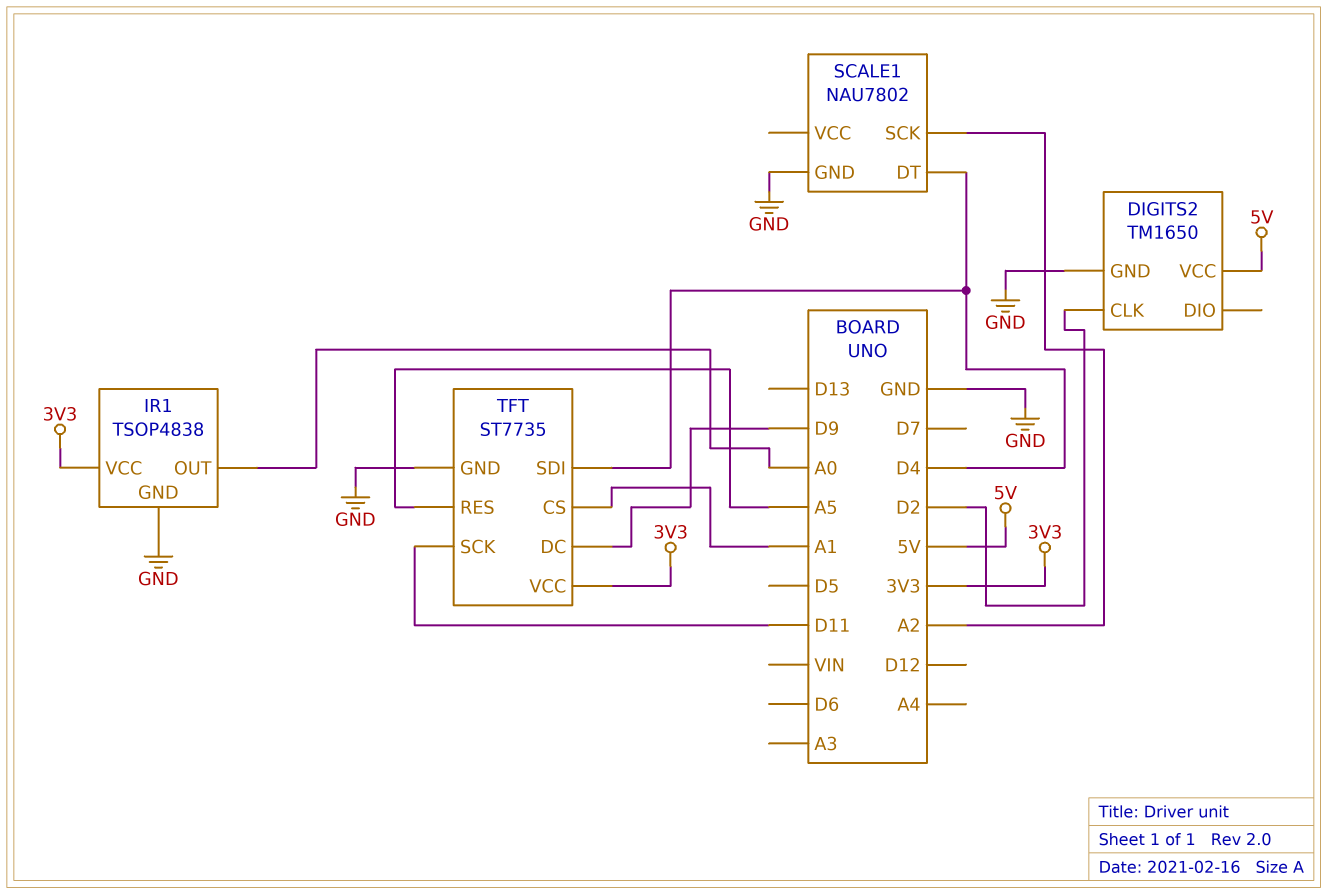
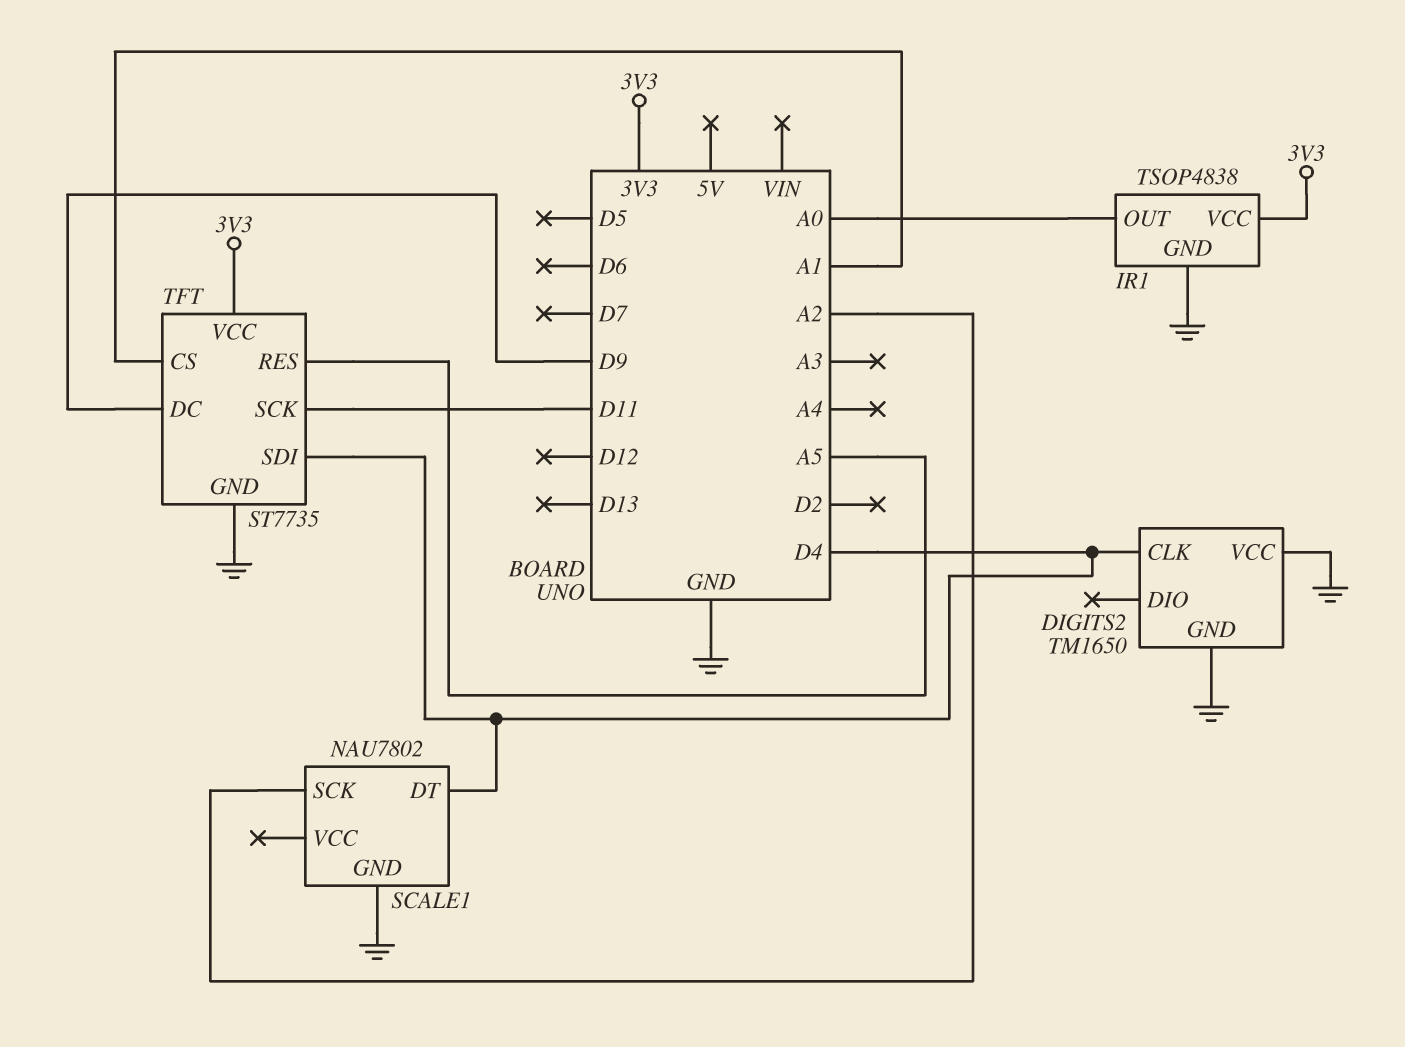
DIGITS2 pin CLK: D2 -> D4
DIGITS2 pin VCC: 5V -> GND

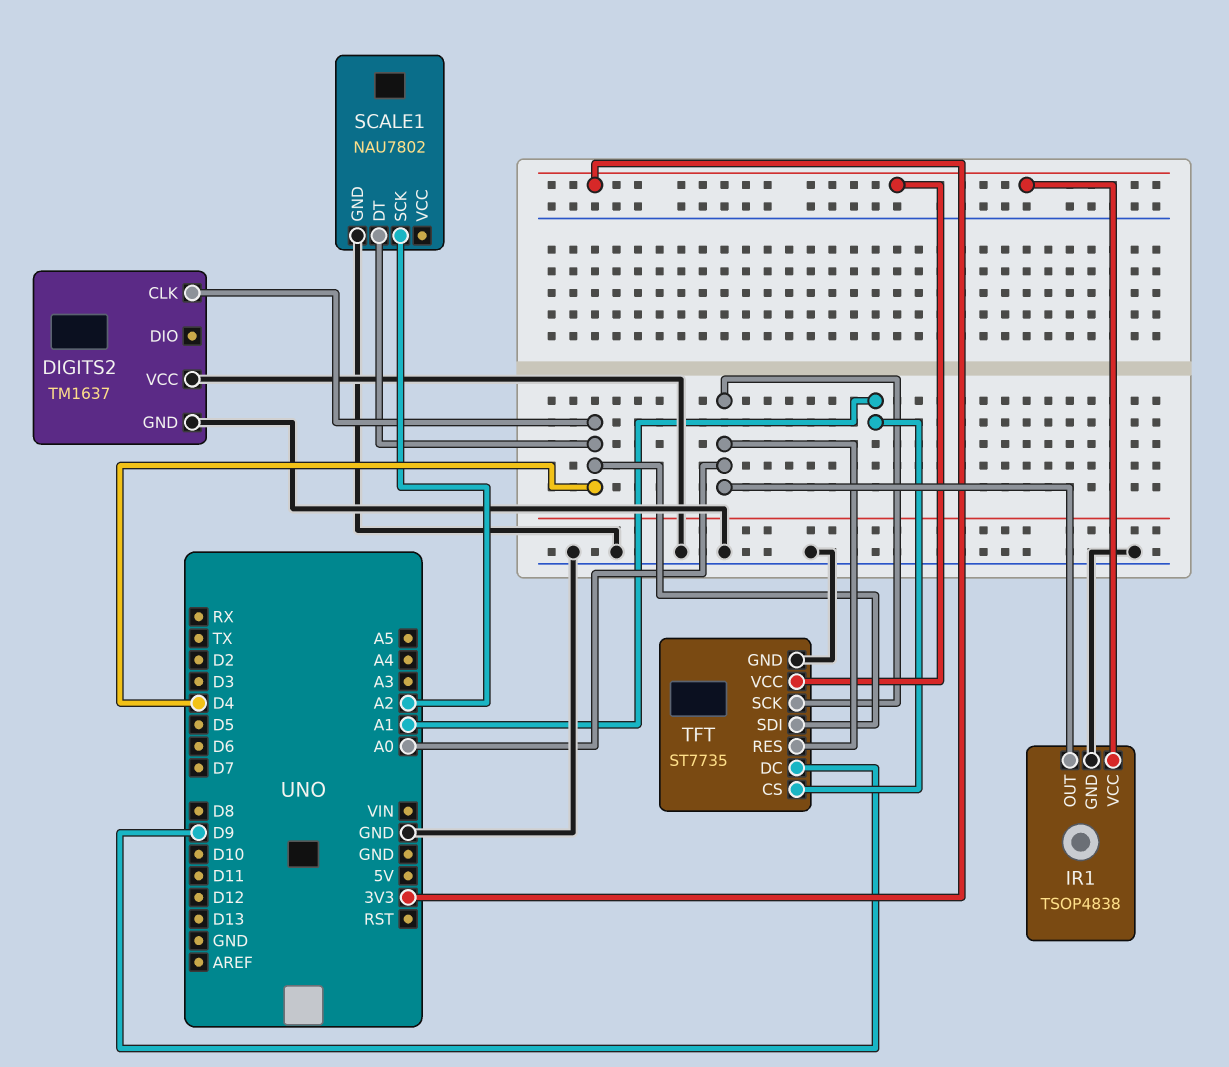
DIGITS2: TM1650 -> TM1637
TFT pin RES: A5 -> A0
TFT pin SCK: D11 -> A0

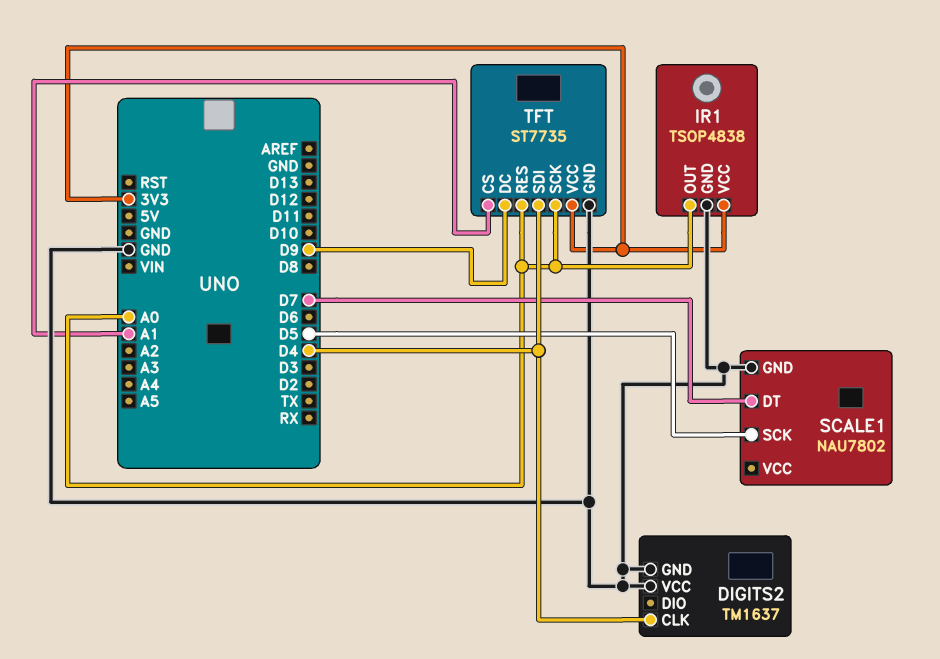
SCALE1 pin DT: D4 -> D7
SCALE1 pin SCK: A2 -> D5

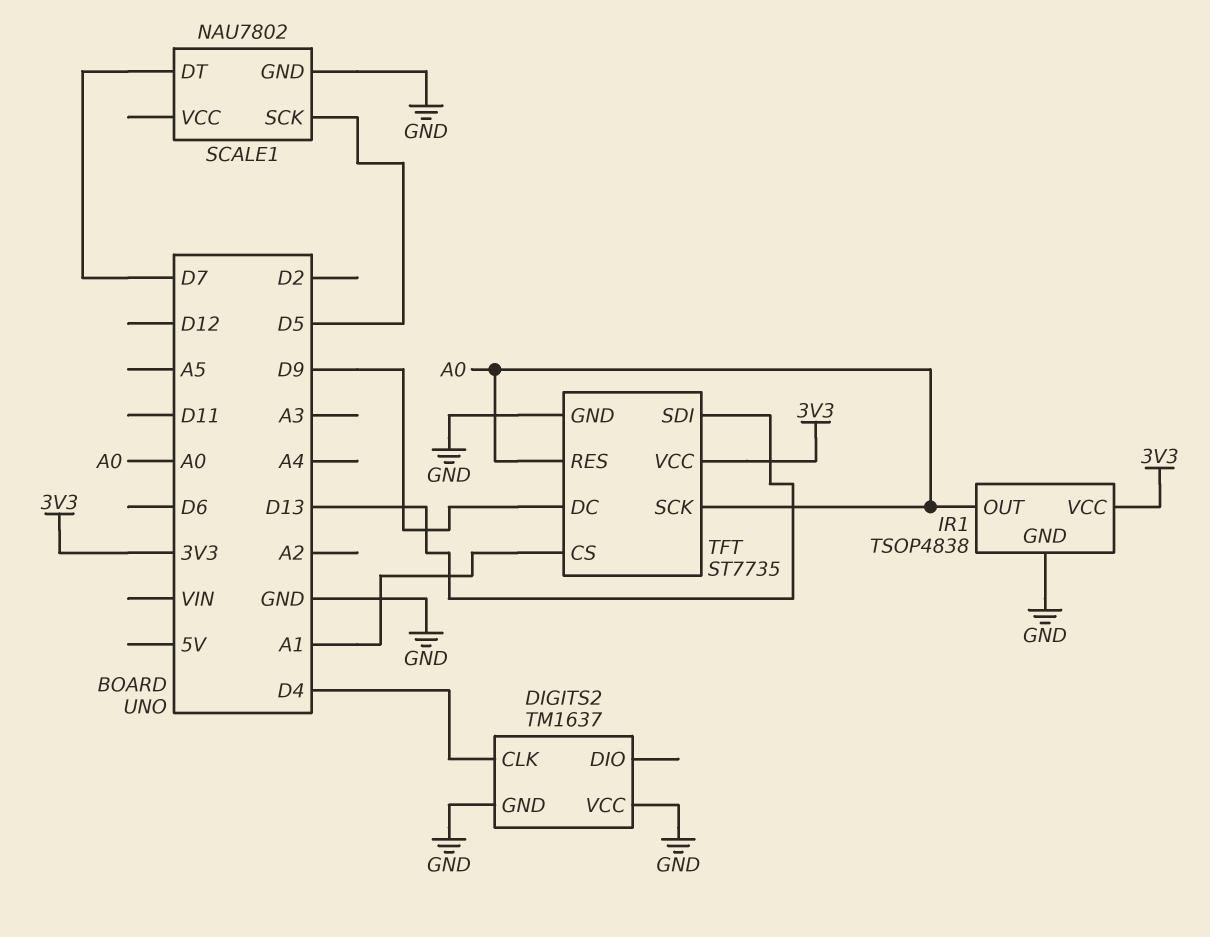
TFT pin SDI: D4 -> D13

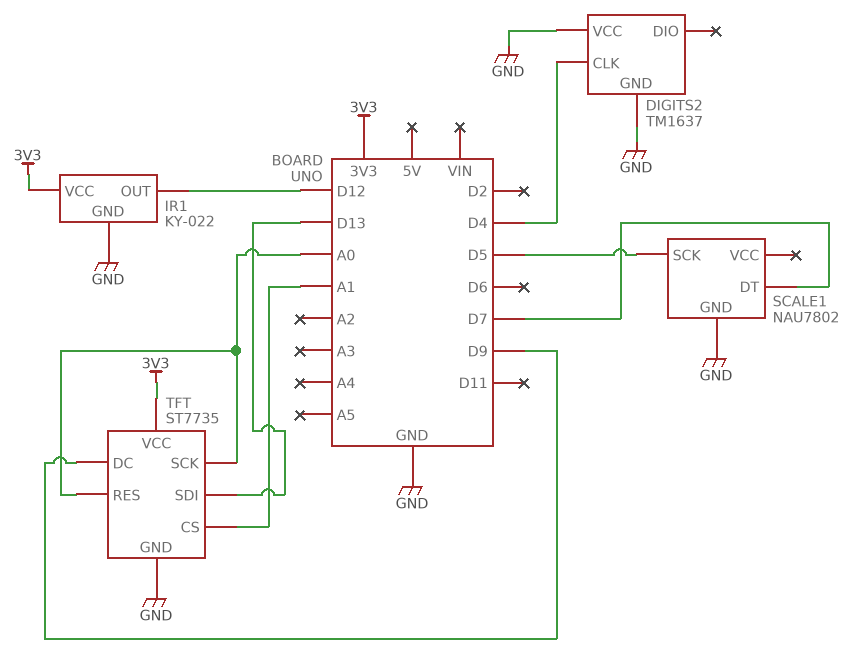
IR1: TSOP4838 -> KY-022
IR1 pin OUT: A0 -> D12

